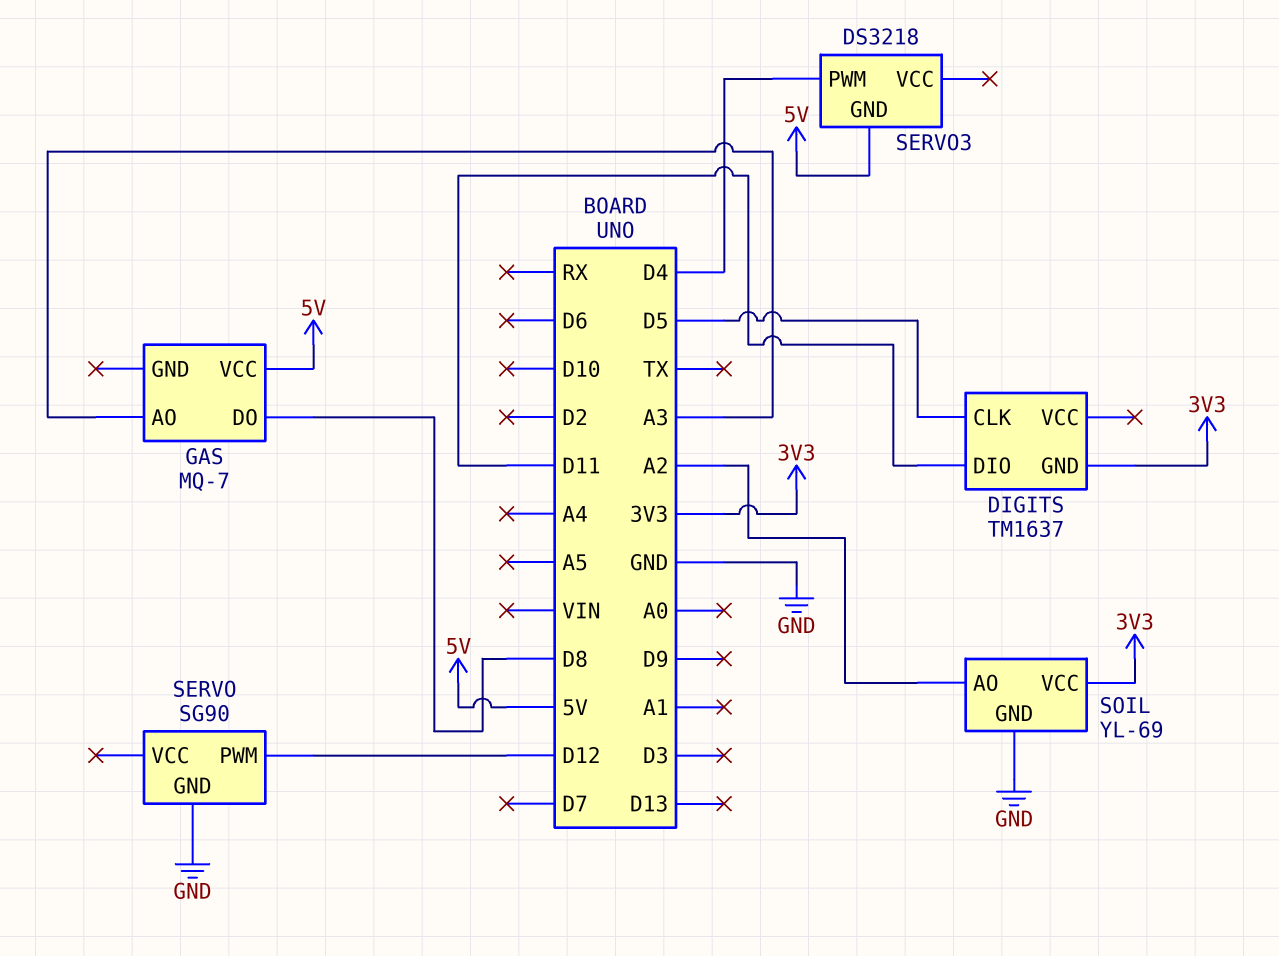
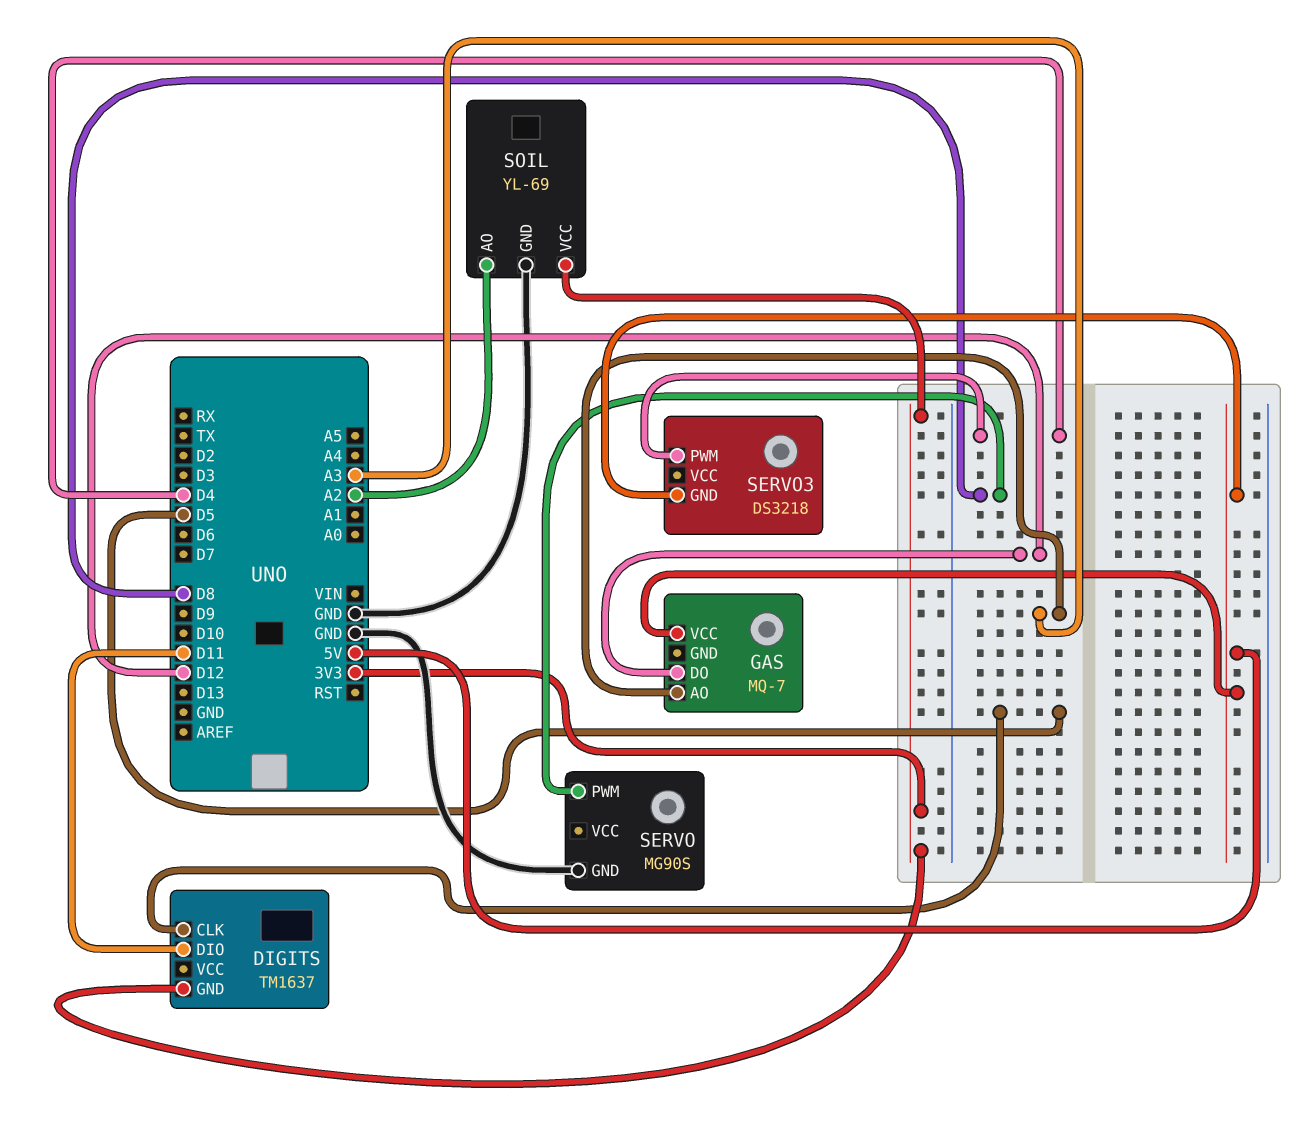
GAS pin DO: D8 -> D12
SERVO: SG90 -> MG90S
SERVO pin PWM: D12 -> D8

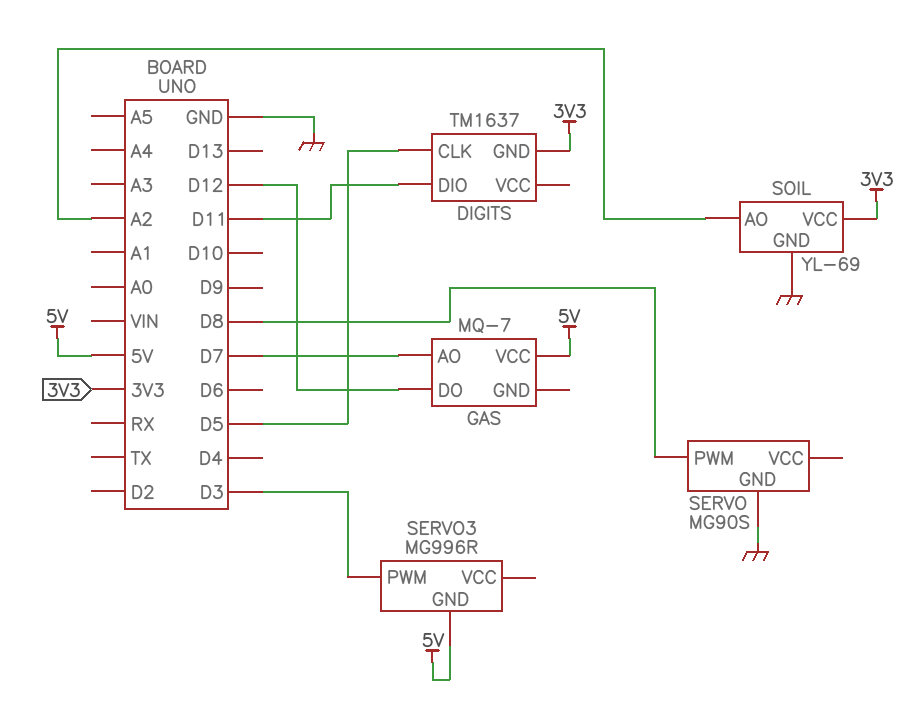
GAS pin AO: A3 -> D7
SERVO3: DS3218 -> MG996R
SERVO3 pin PWM: D4 -> D3

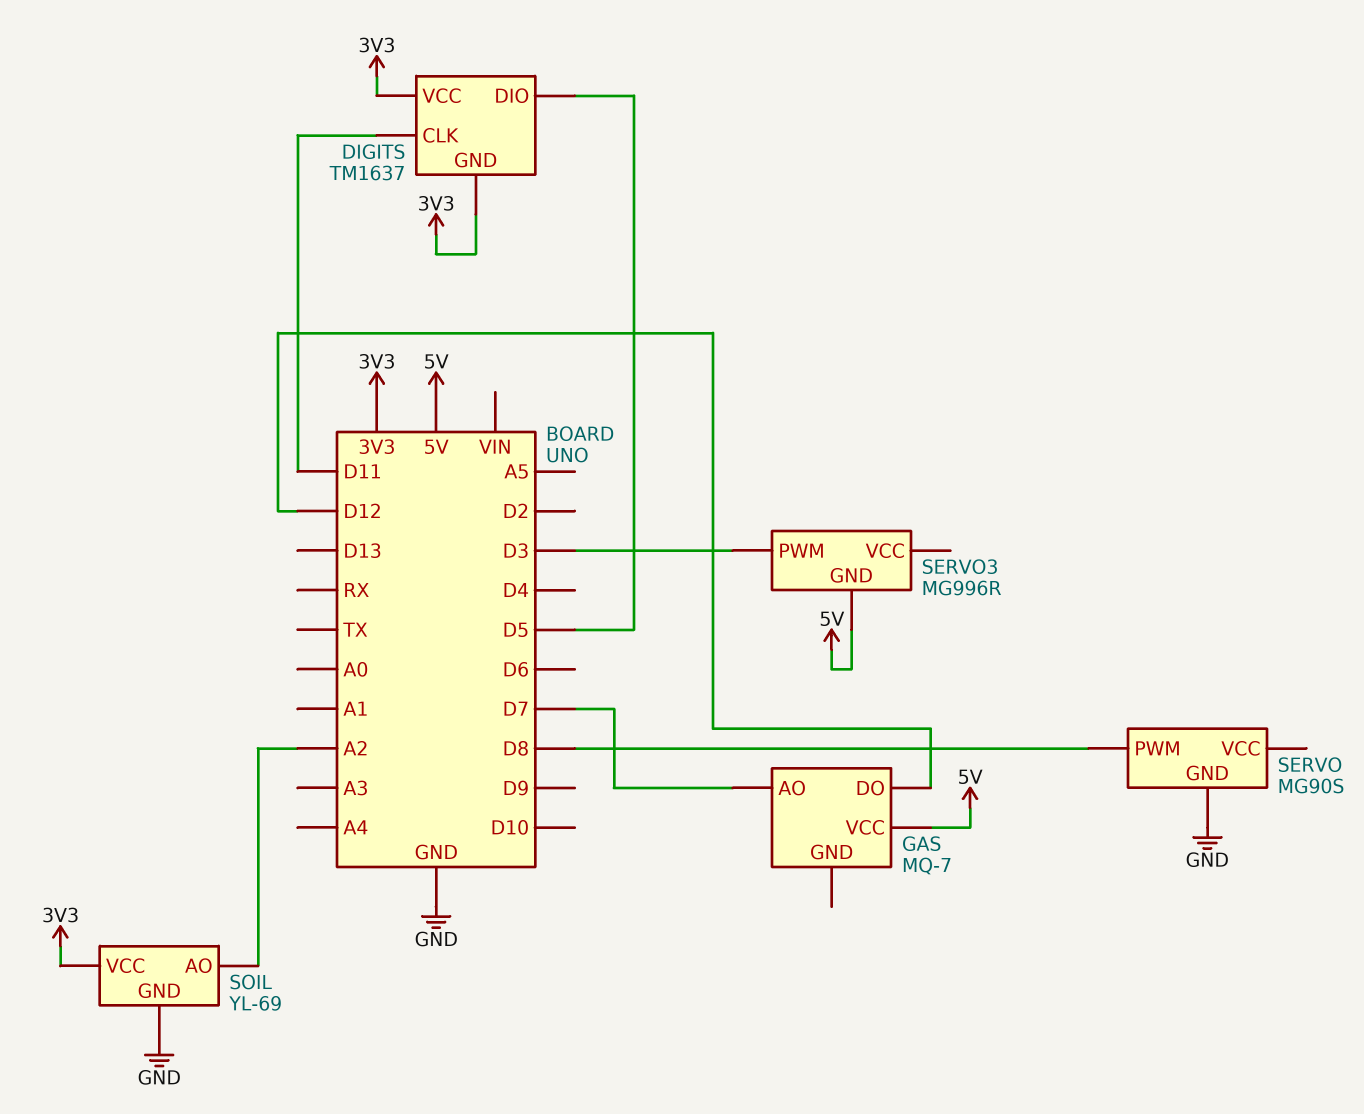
DIGITS pin CLK: D5 -> D11
DIGITS pin DIO: D11 -> D5
DIGITS pin VCC: none -> 3V3

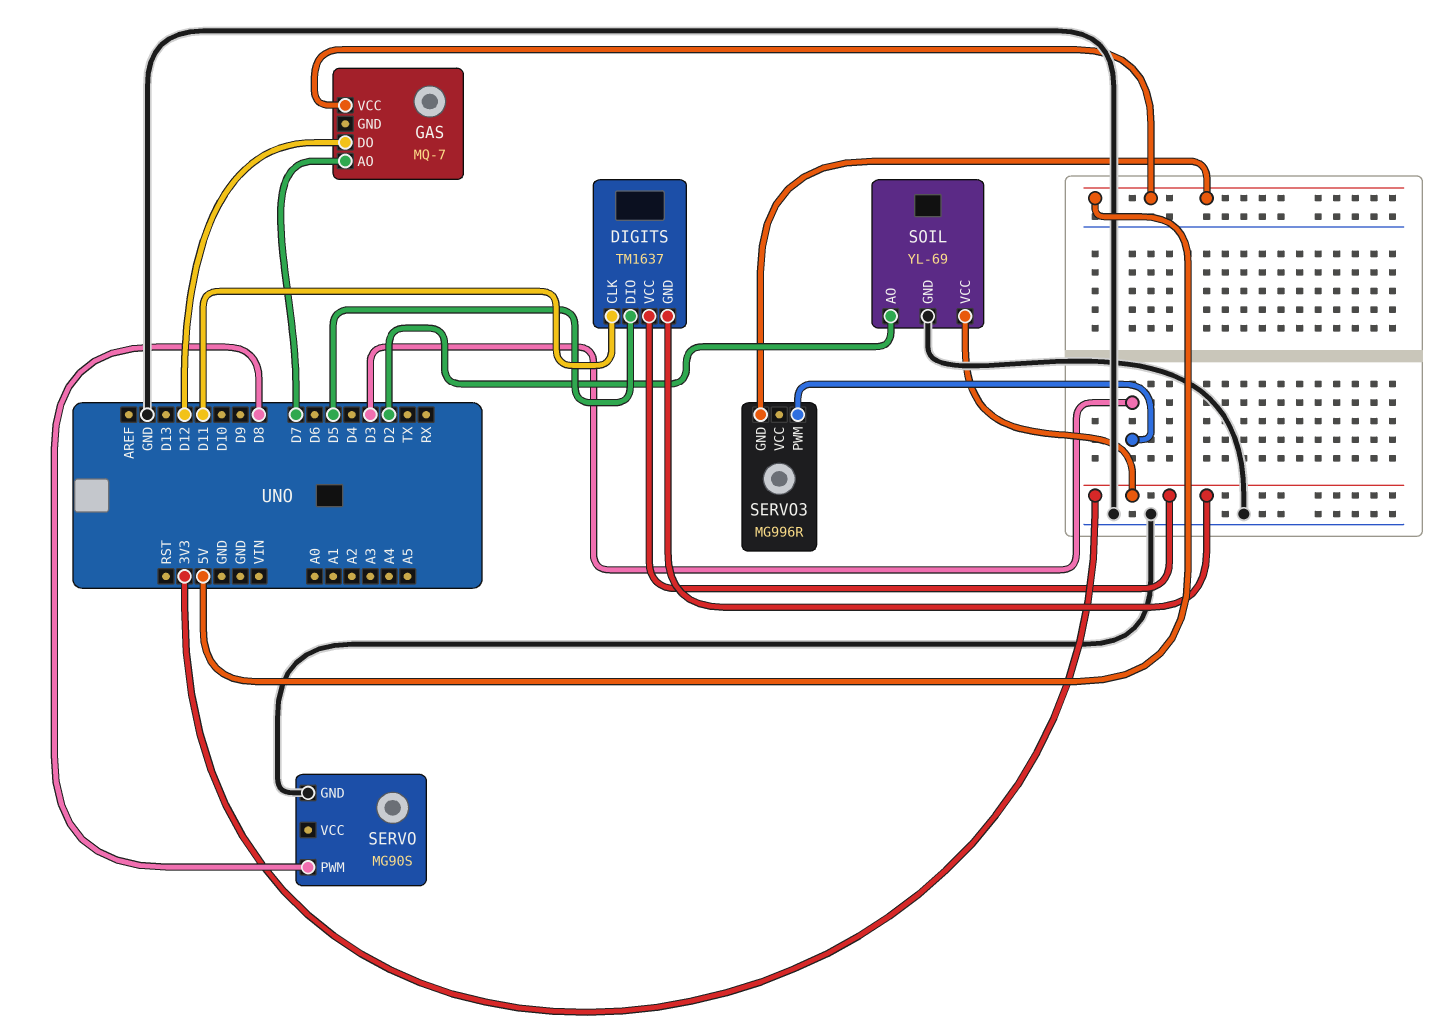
SOIL pin AO: A2 -> D2

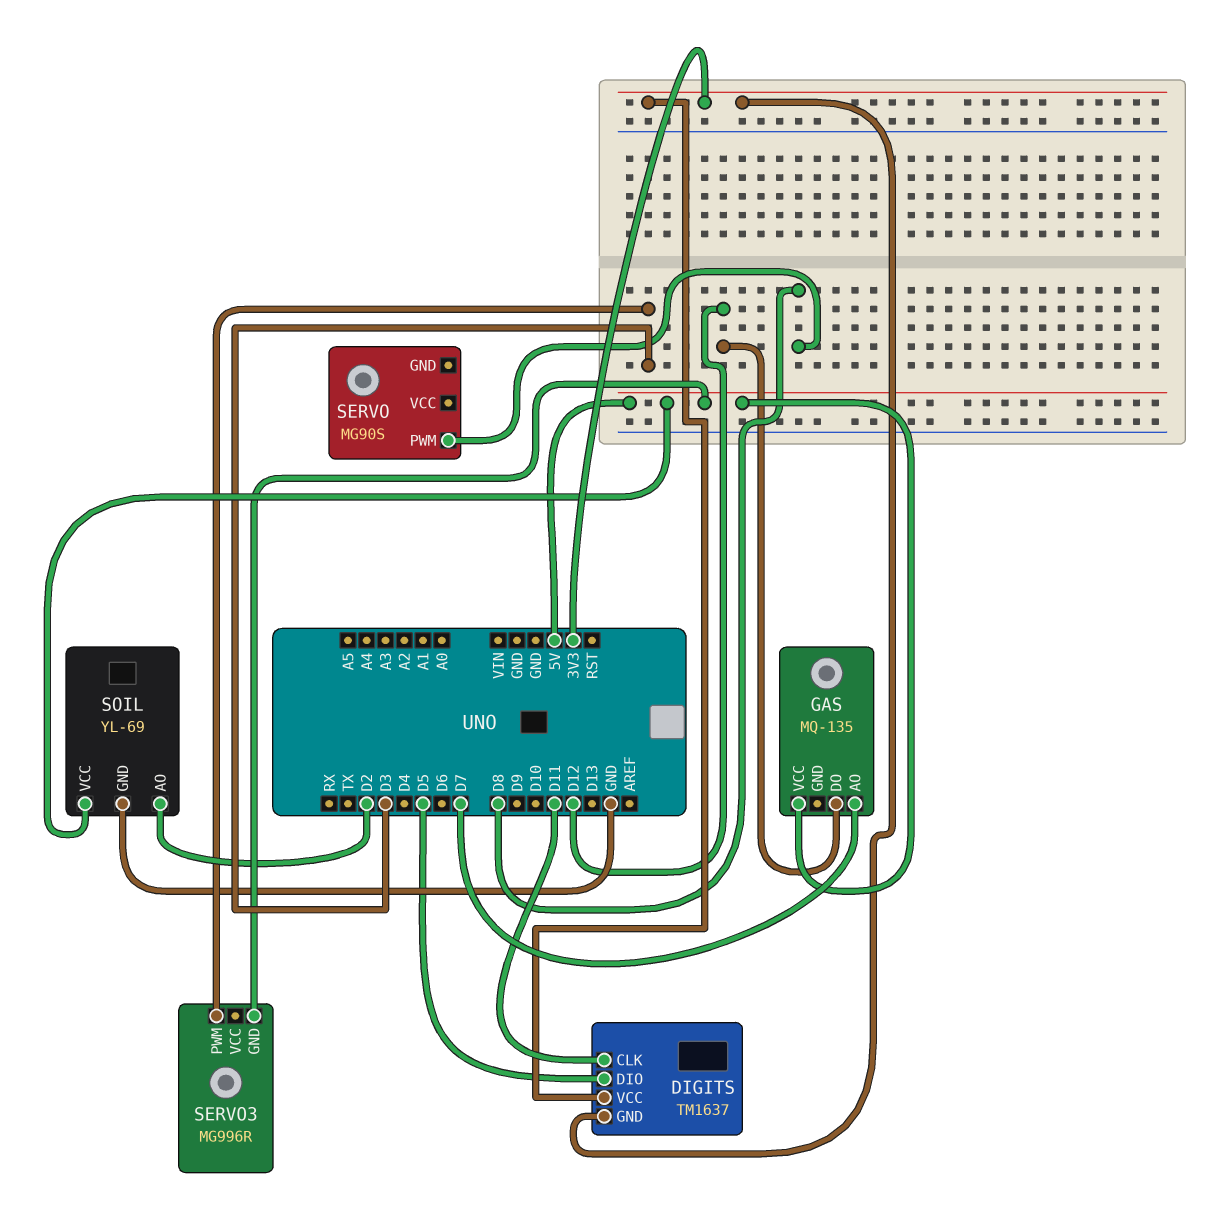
GAS: MQ-7 -> MQ-135
SERVO pin GND: GND -> none
SOIL pin VCC: 3V3 -> 5V

